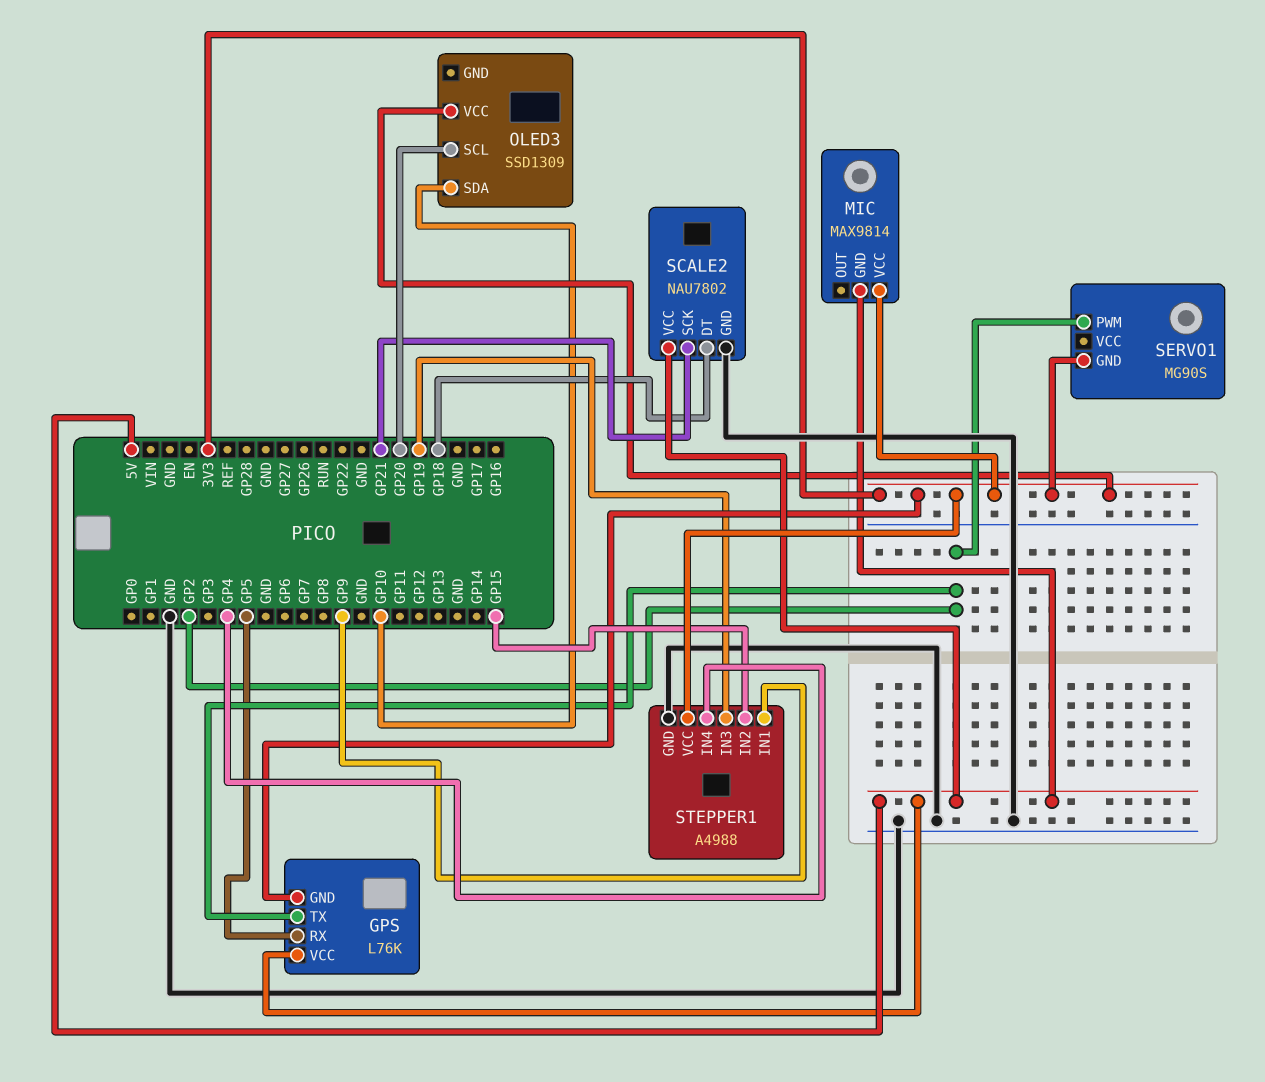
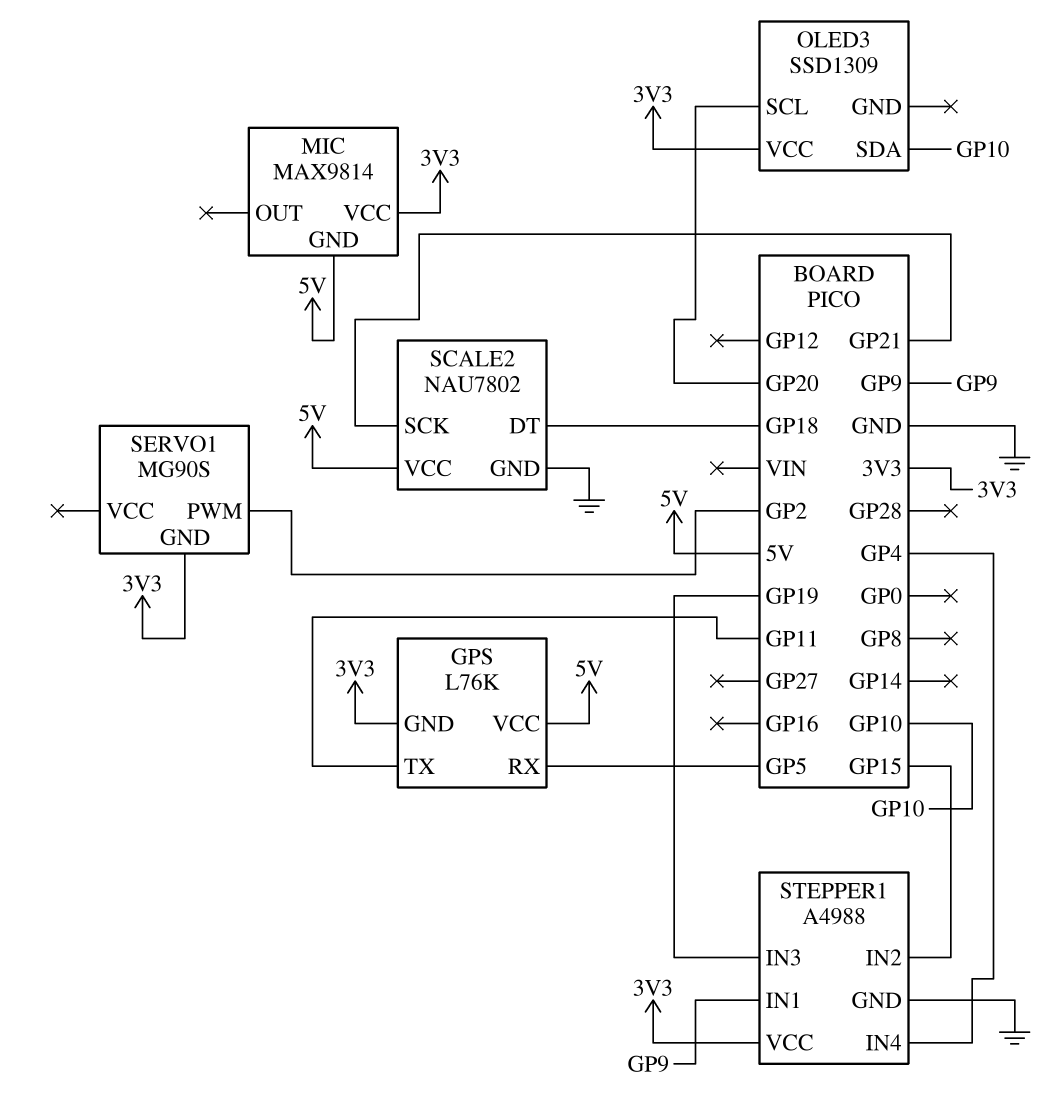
GPS pin TX: GP2 -> GP11

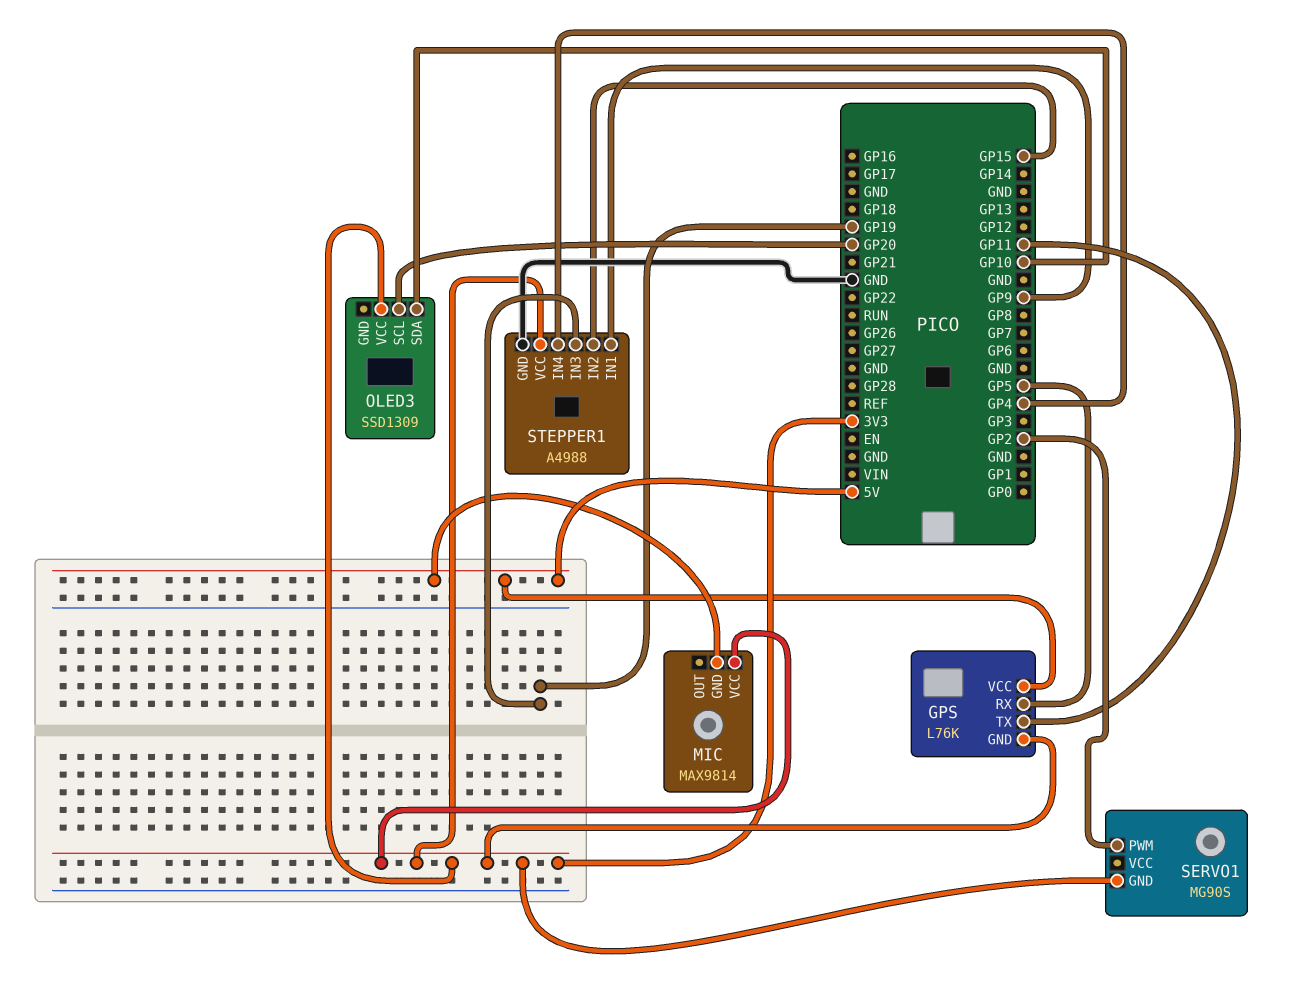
SCALE2: NAU7802 -> none
SCALE2 pin DT: GP18 -> none
SCALE2 pin GND: GND -> none
SCALE2 pin SCK: GP21 -> none
SCALE2 pin VCC: 5V -> none

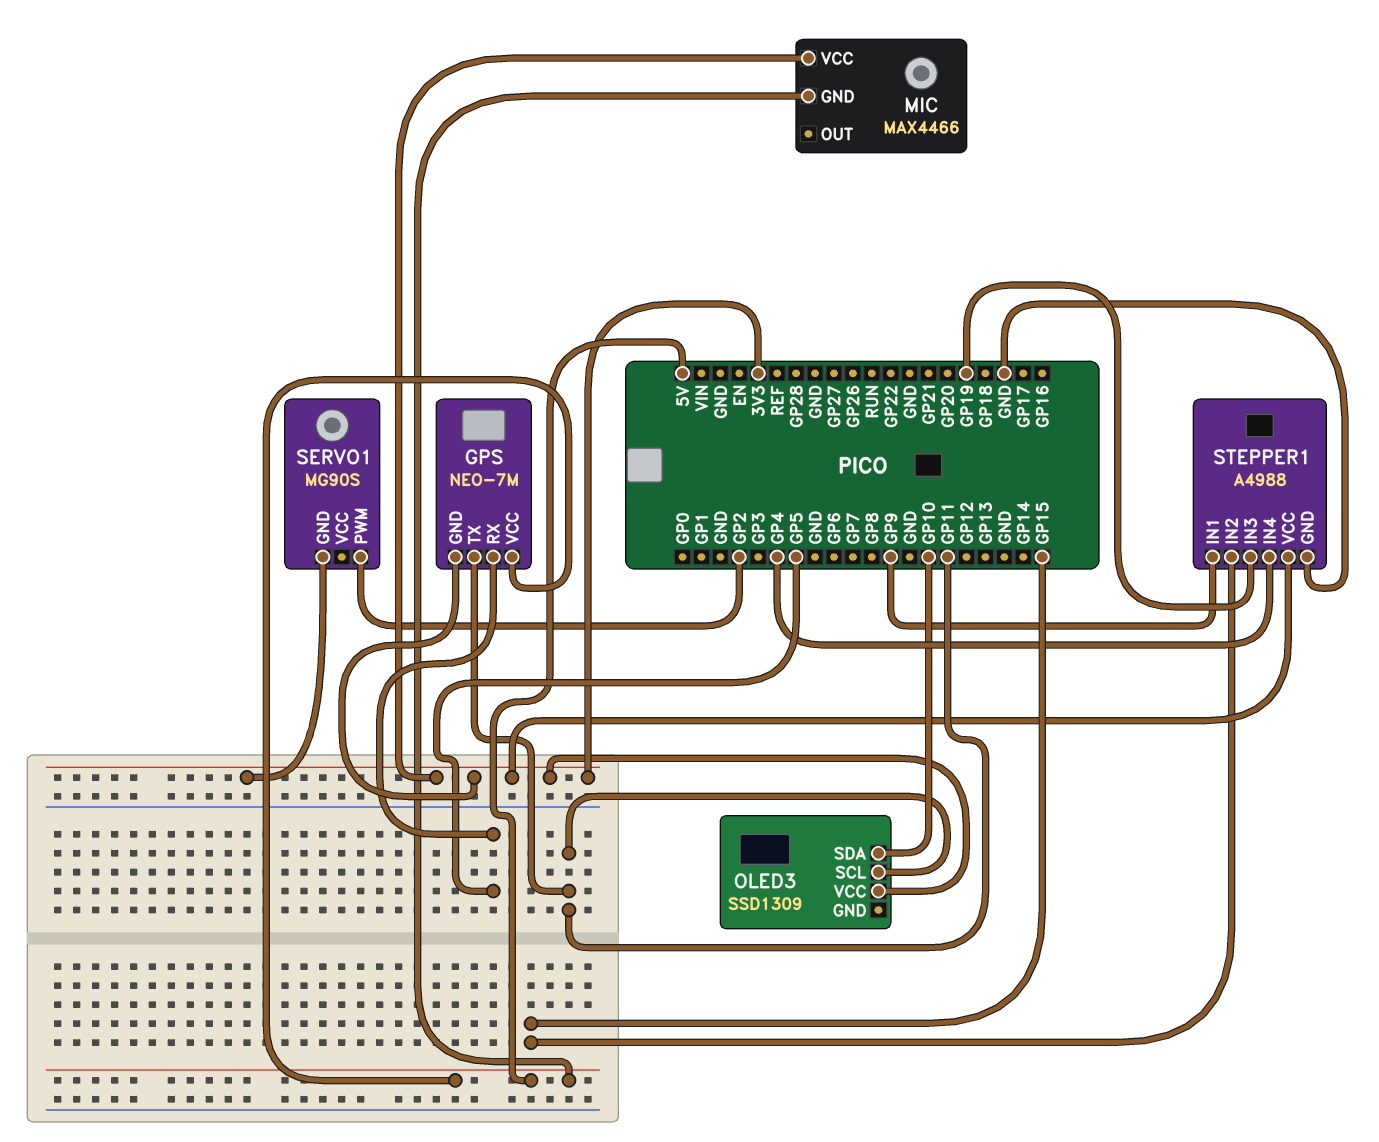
GPS: L76K -> NEO-7M
MIC: MAX9814 -> MAX4466
OLED3 pin SCL: GP20 -> GP11

